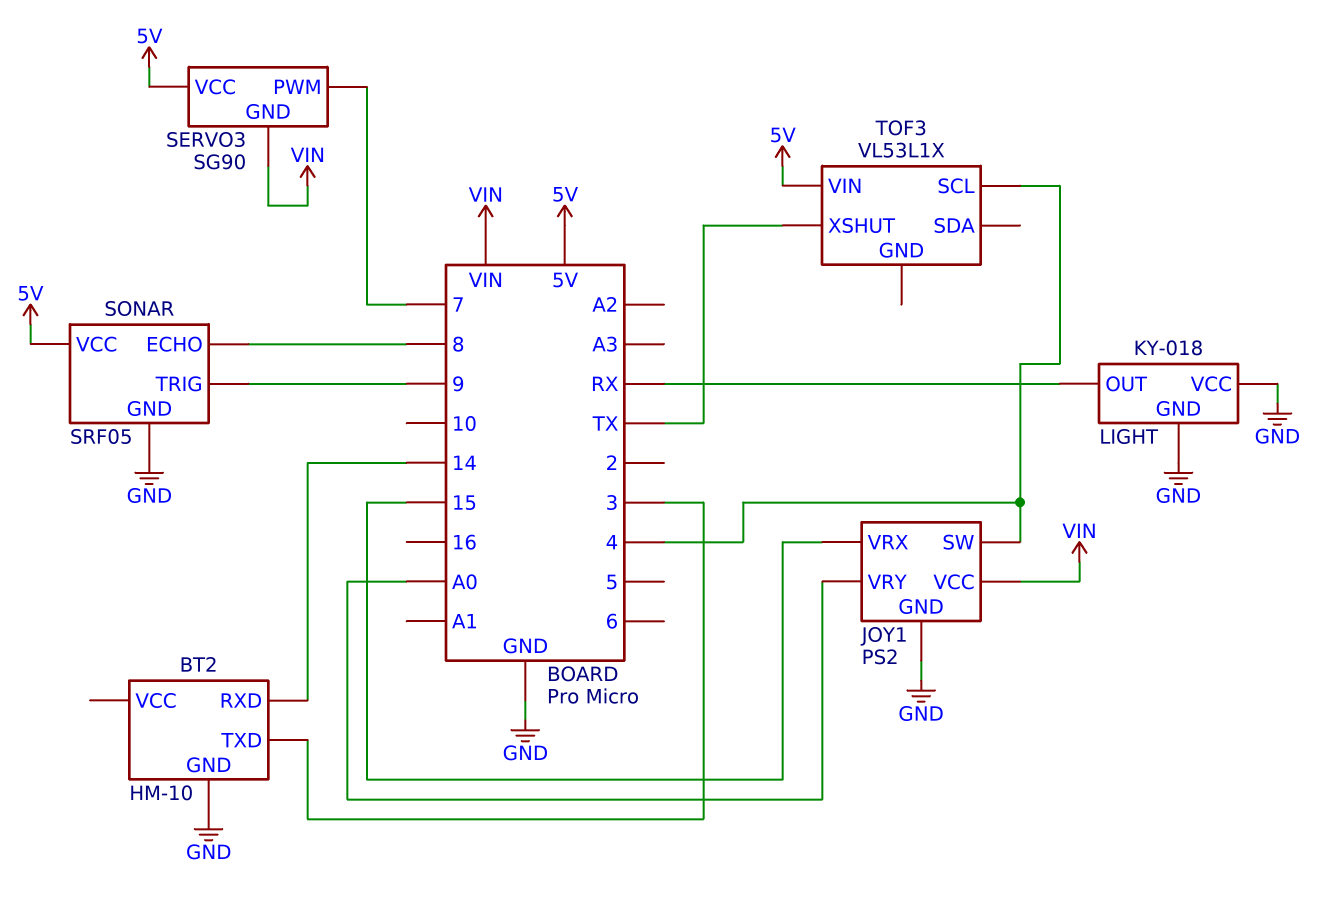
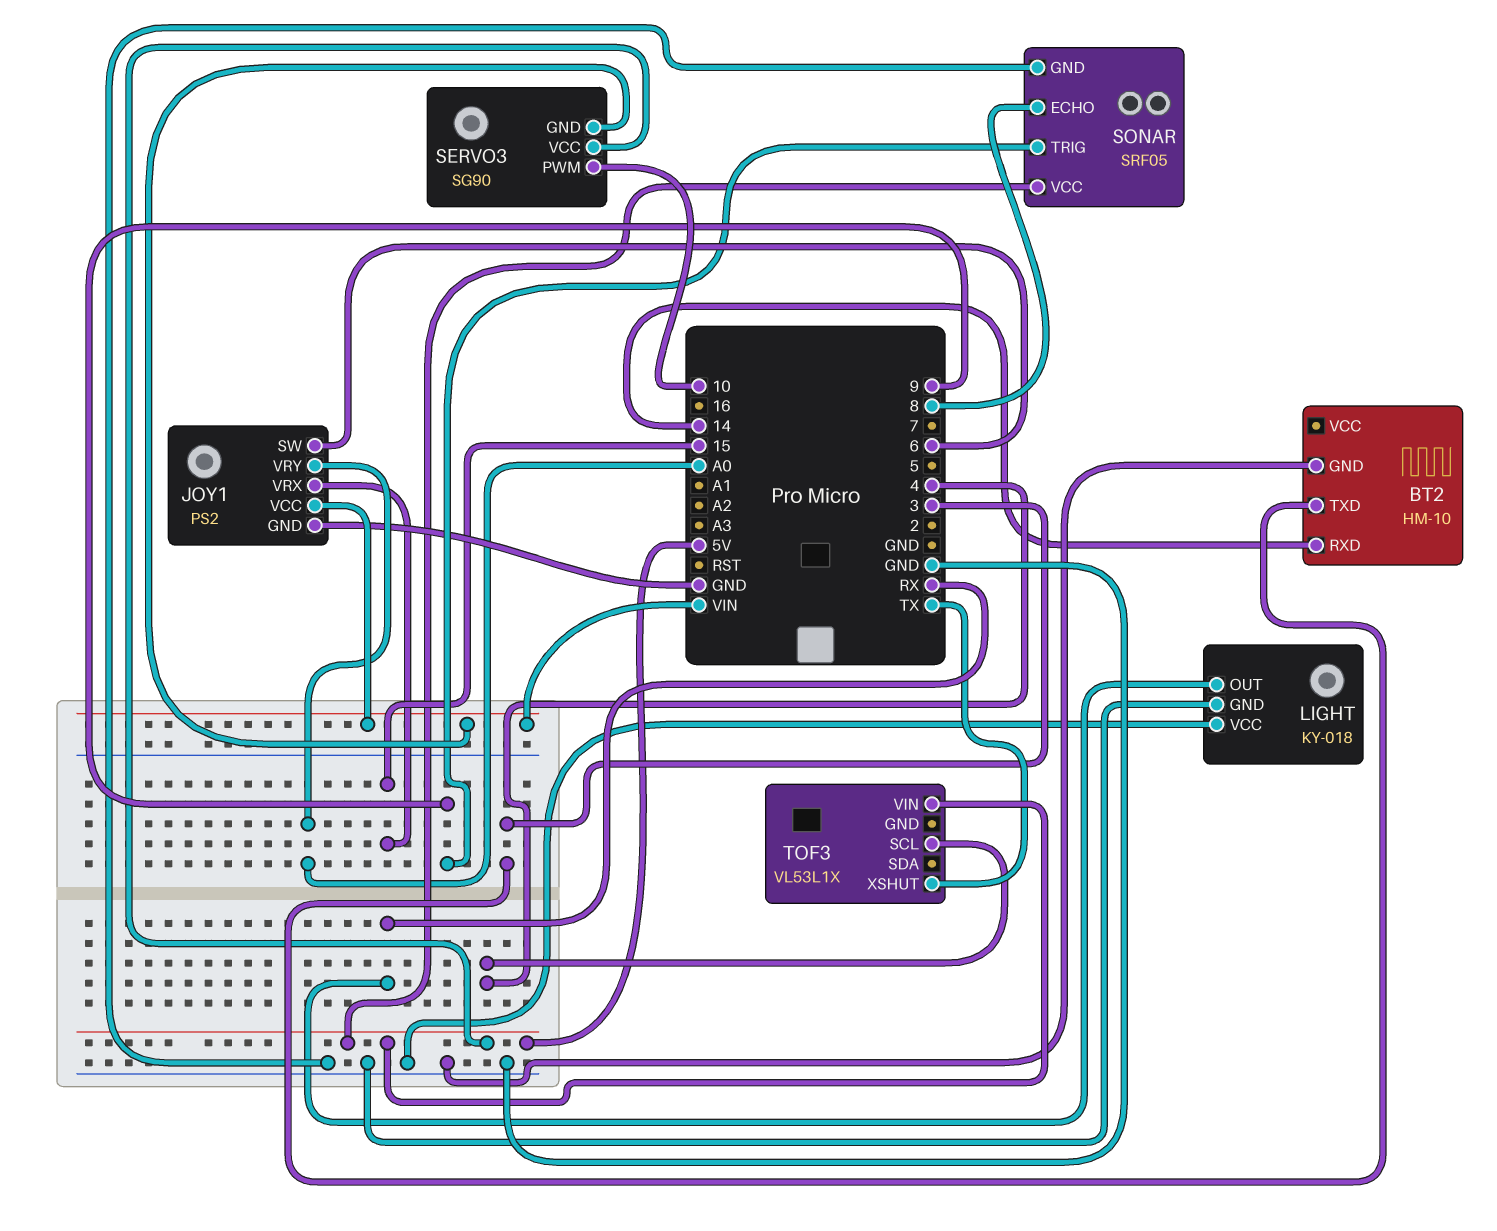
JOY1 pin SW: 4 -> 6
SERVO3 pin PWM: 7 -> 10

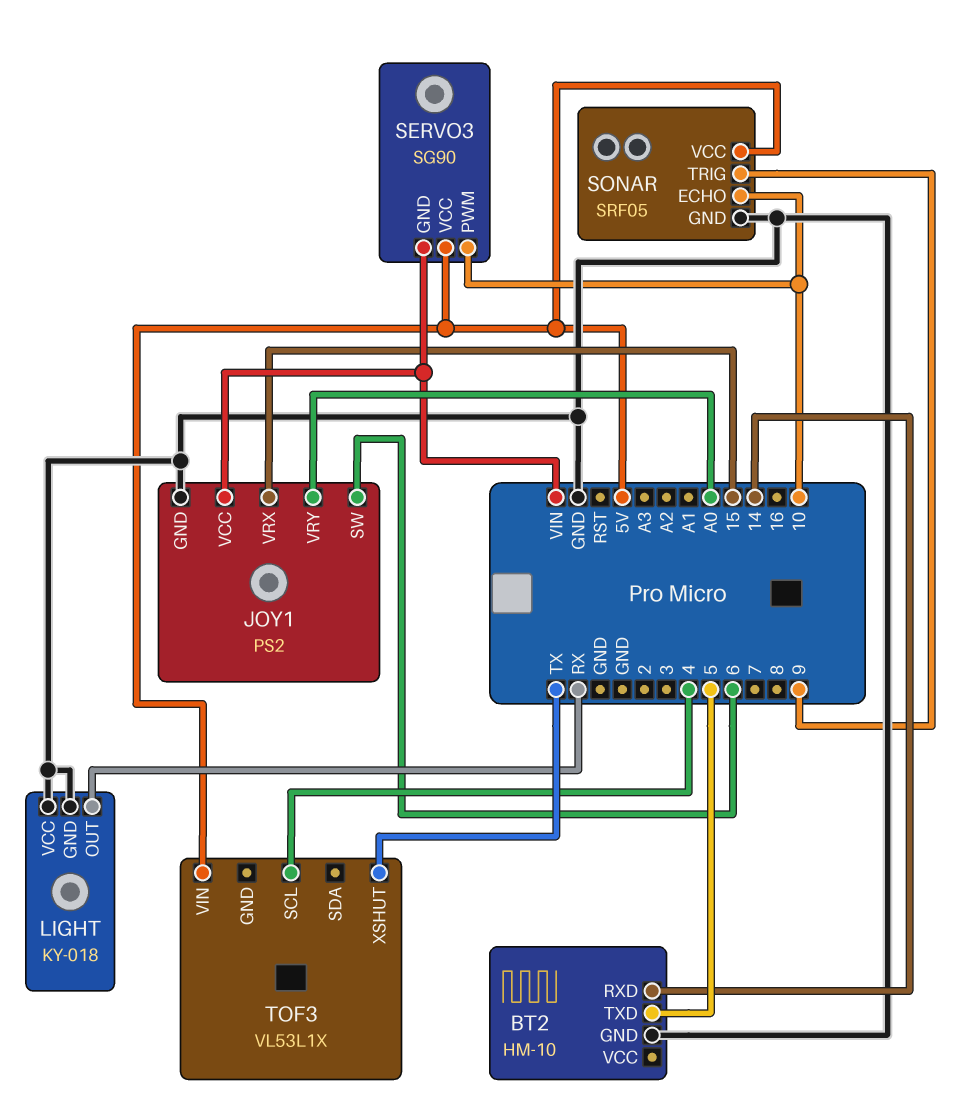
BT2 pin TXD: 3 -> 5
SONAR pin ECHO: 8 -> 10

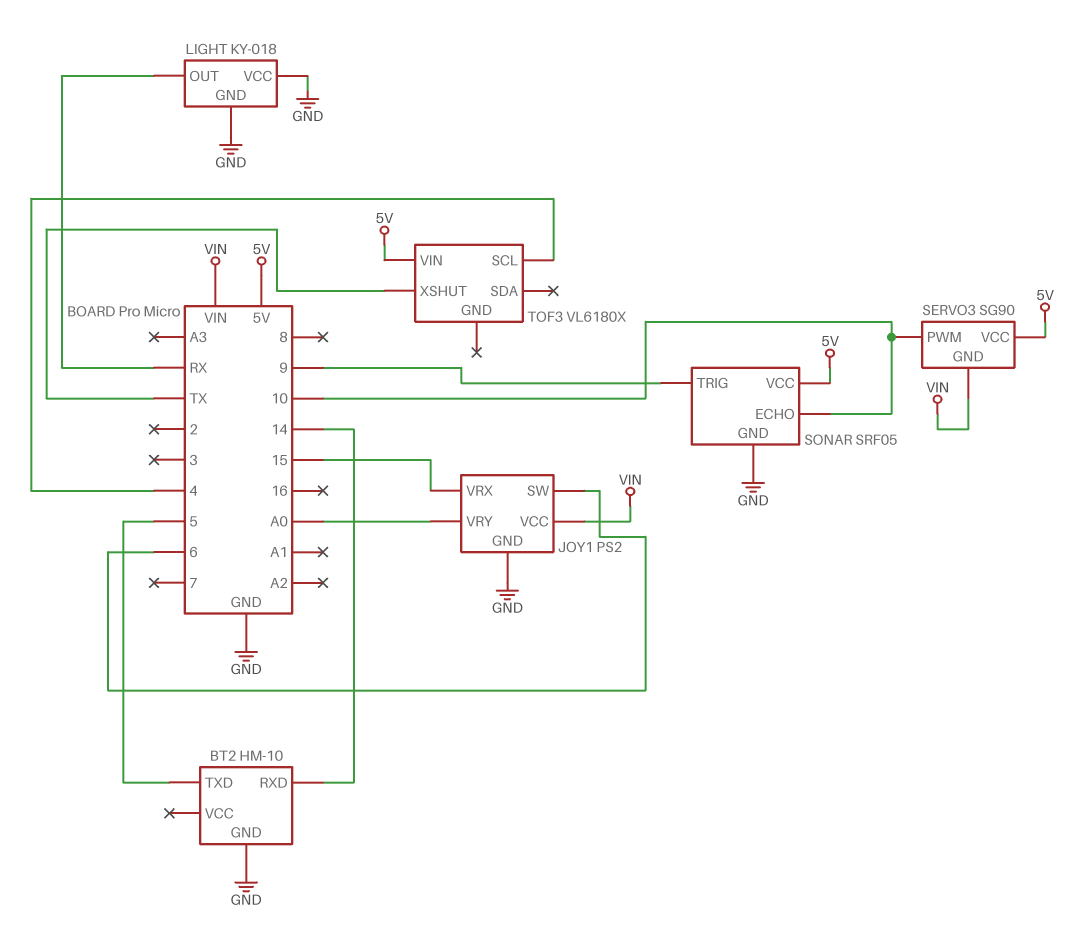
TOF3: VL53L1X -> VL6180X

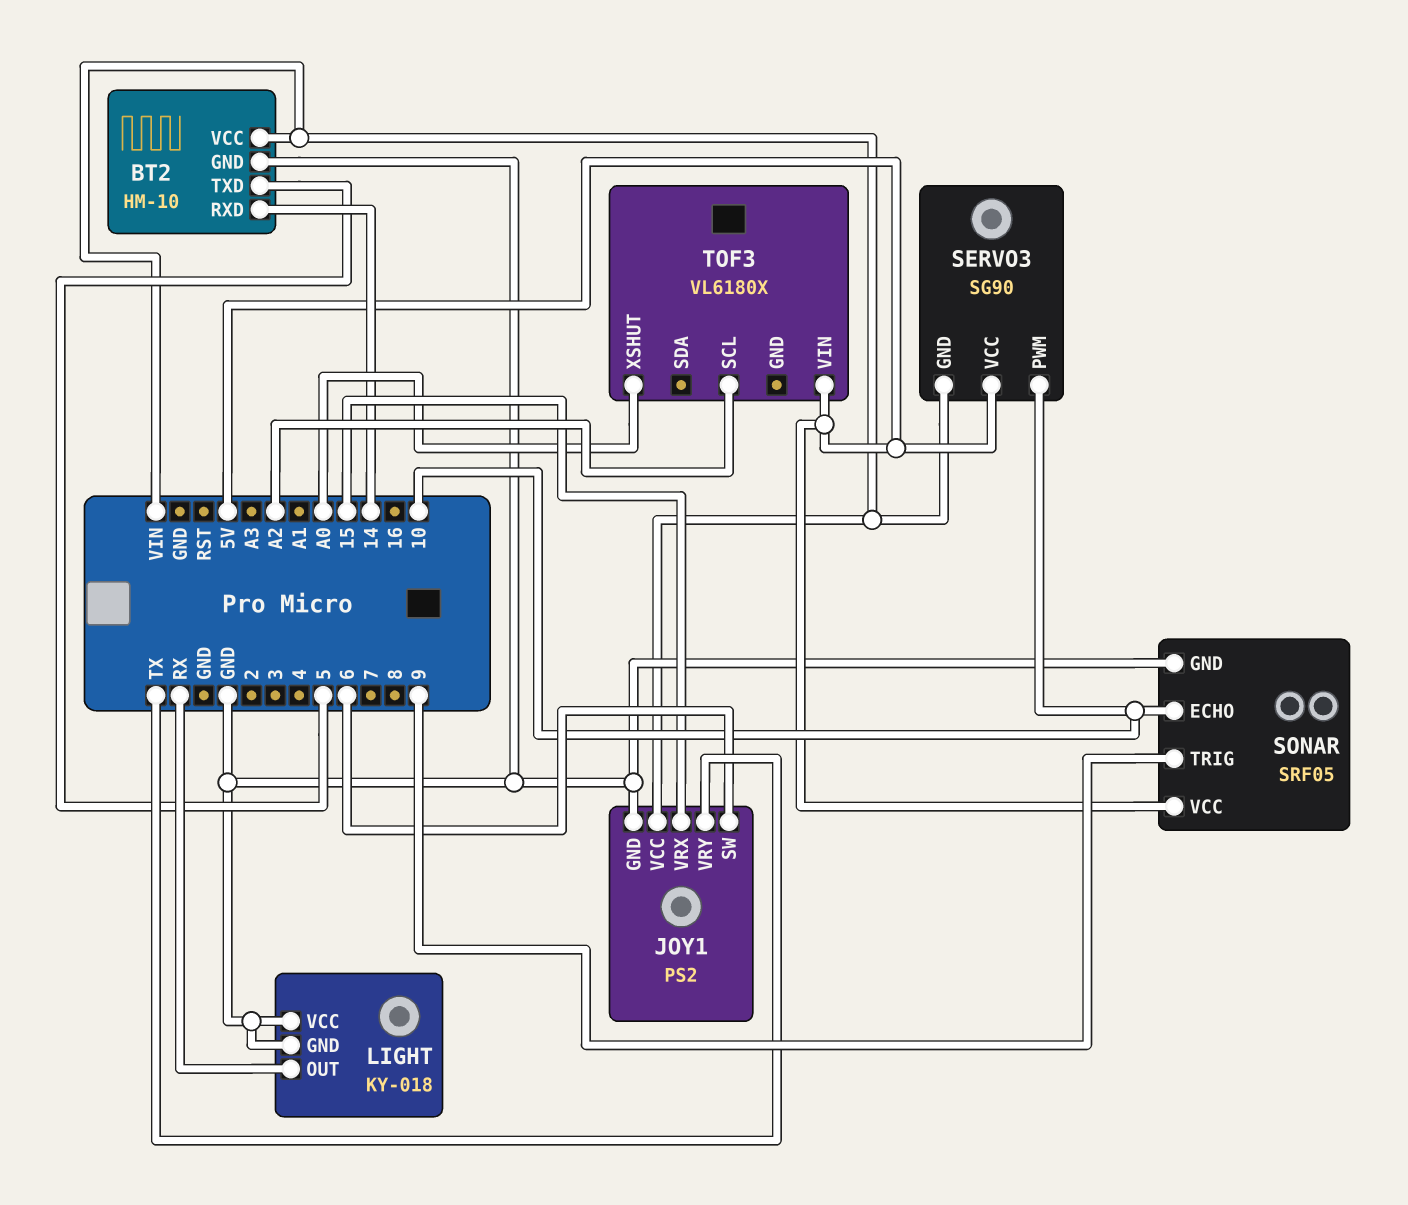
BT2 pin VCC: none -> VIN
JOY1 pin VRY: A0 -> TX
TOF3 pin SCL: 4 -> A2
TOF3 pin XSHUT: TX -> A0

